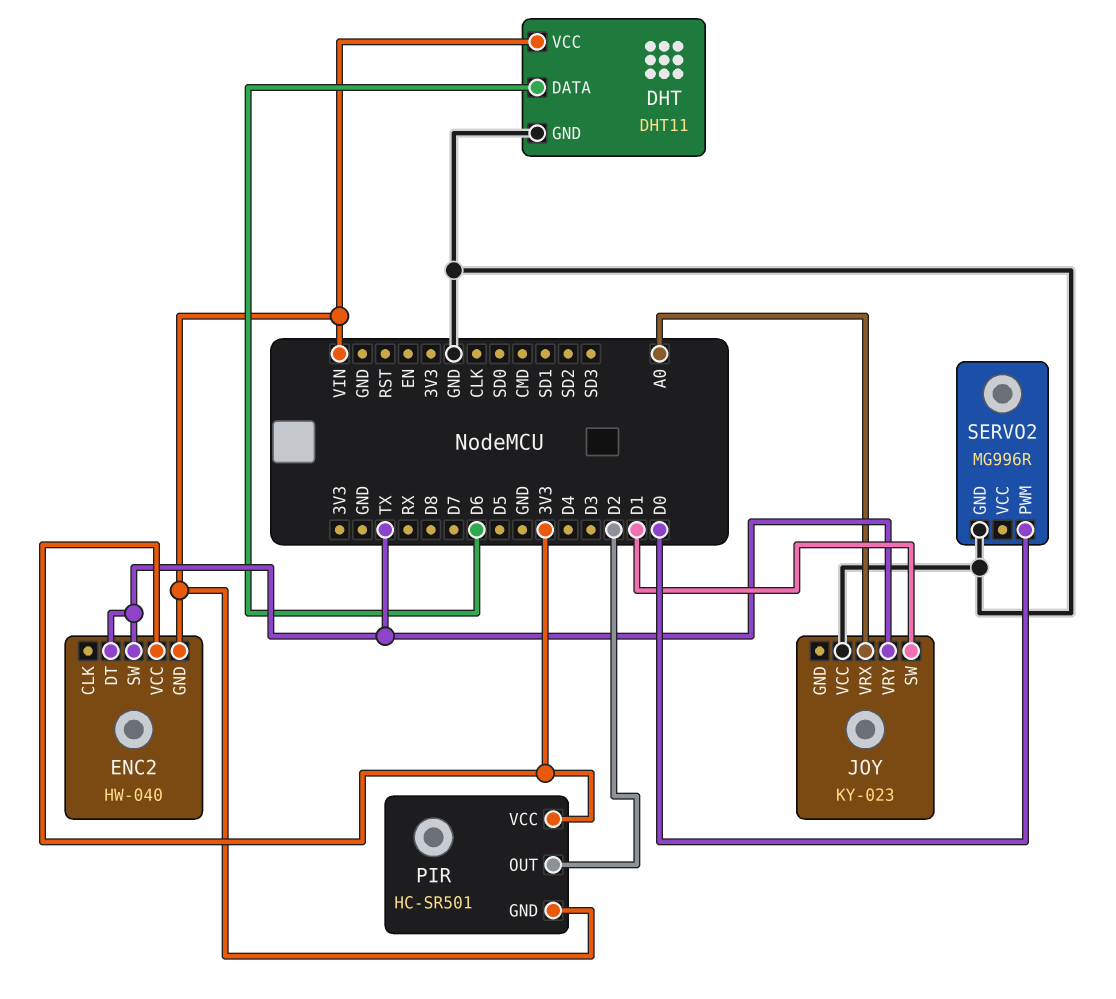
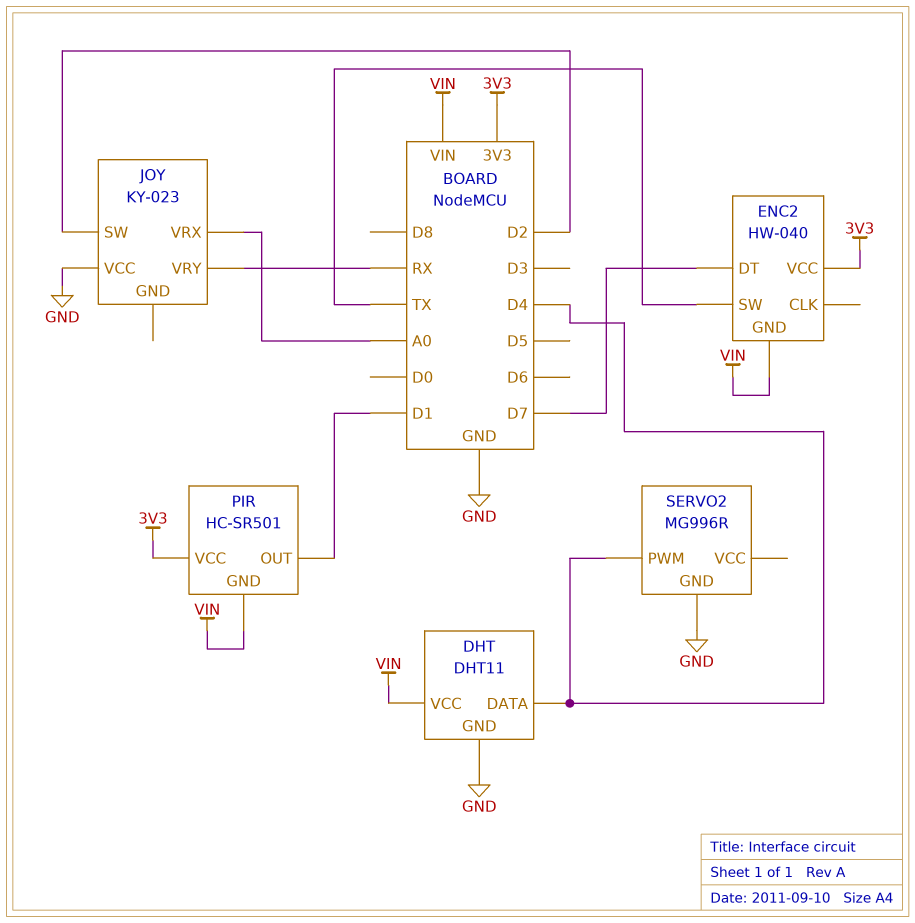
DHT pin DATA: D6 -> D4
ENC2 pin DT: TX -> D7
JOY pin SW: D1 -> D2
JOY pin VRY: TX -> RX
PIR pin OUT: D2 -> D1
SERVO2 pin PWM: D0 -> D4

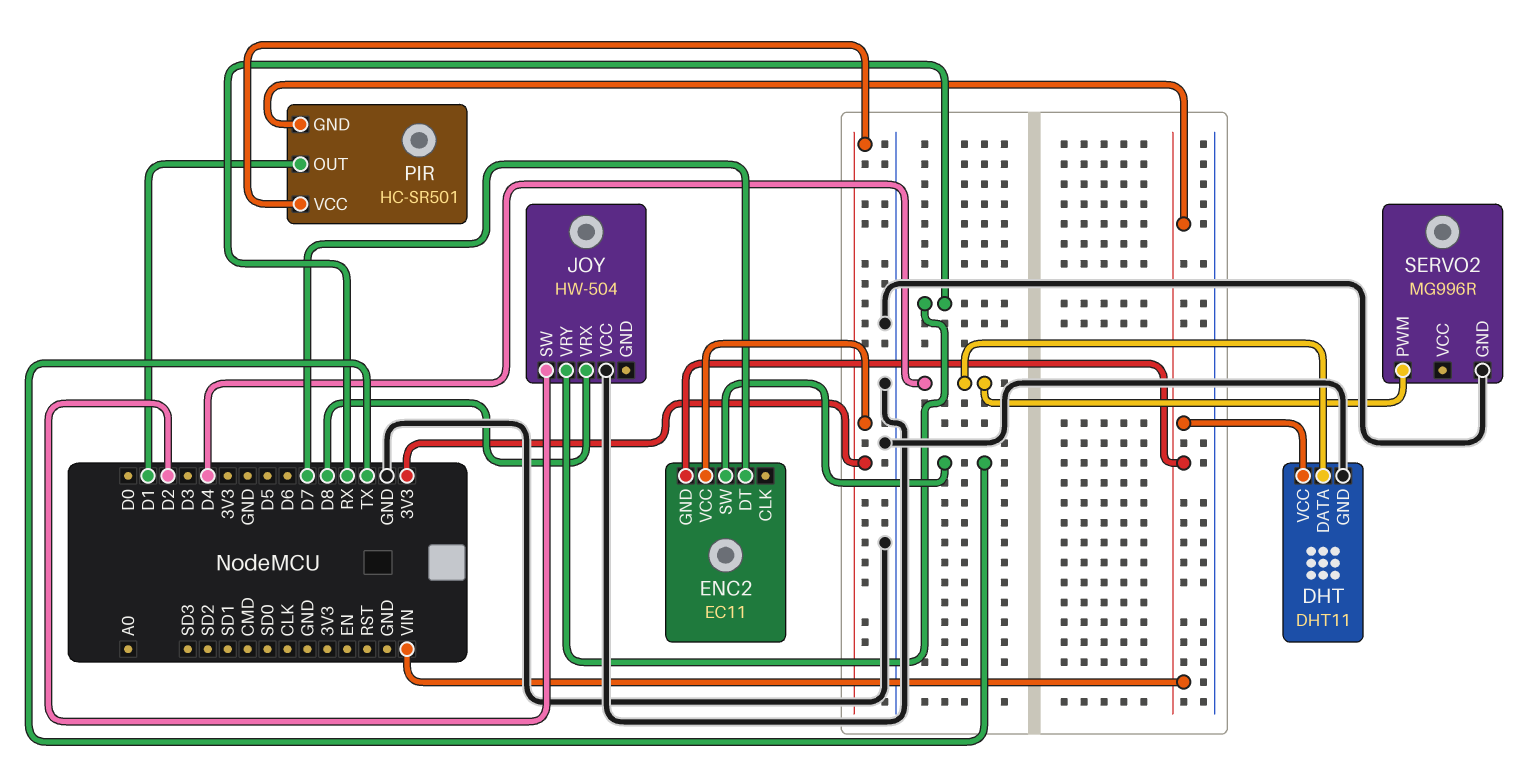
ENC2: HW-040 -> EC11
JOY: KY-023 -> HW-504
JOY pin VRX: A0 -> D8

